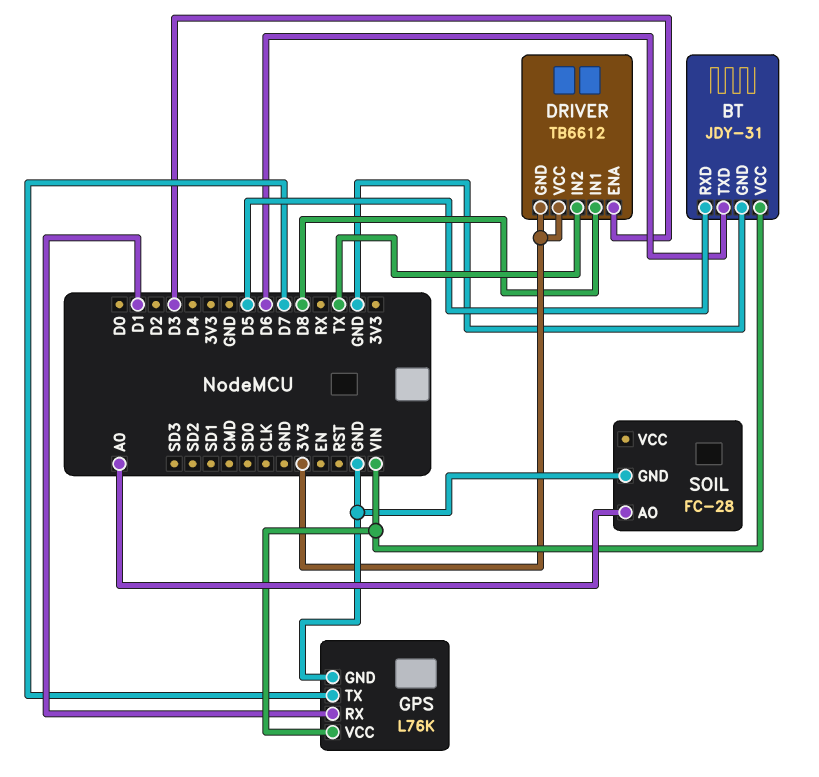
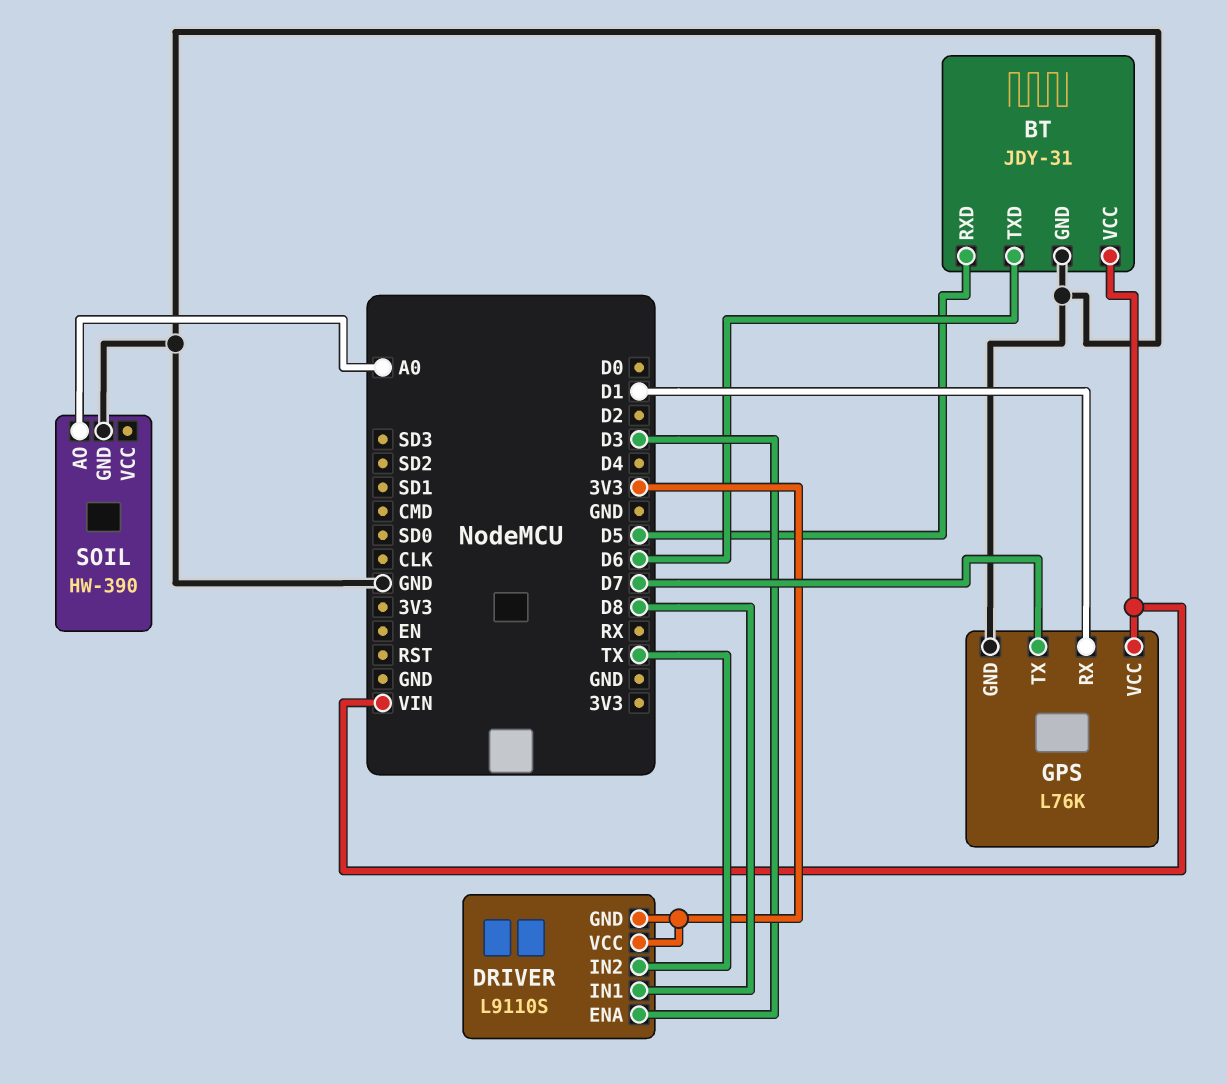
DRIVER: TB6612 -> L9110S
SOIL: FC-28 -> HW-390

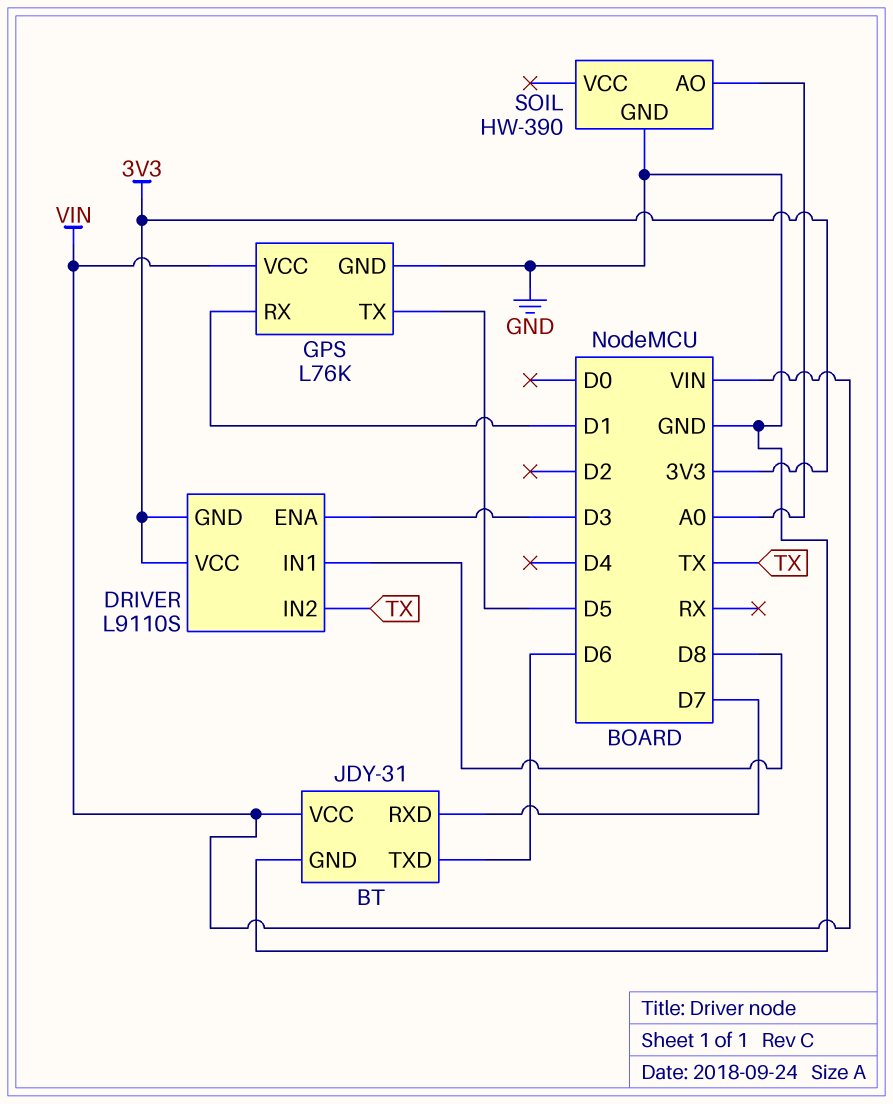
BT pin RXD: D5 -> D7
GPS pin TX: D7 -> D5

